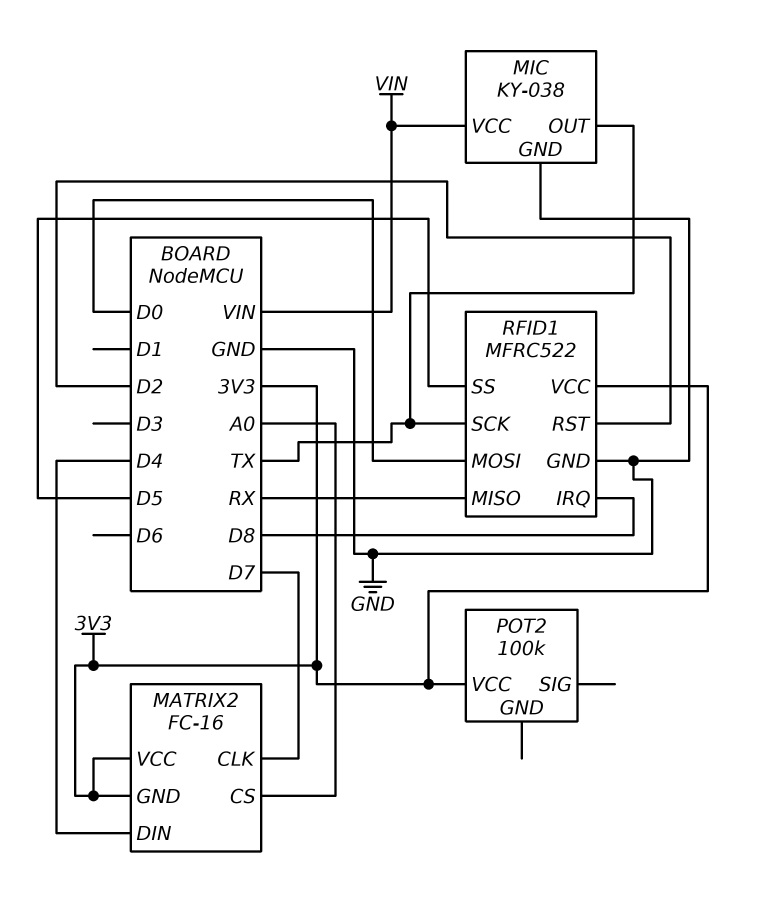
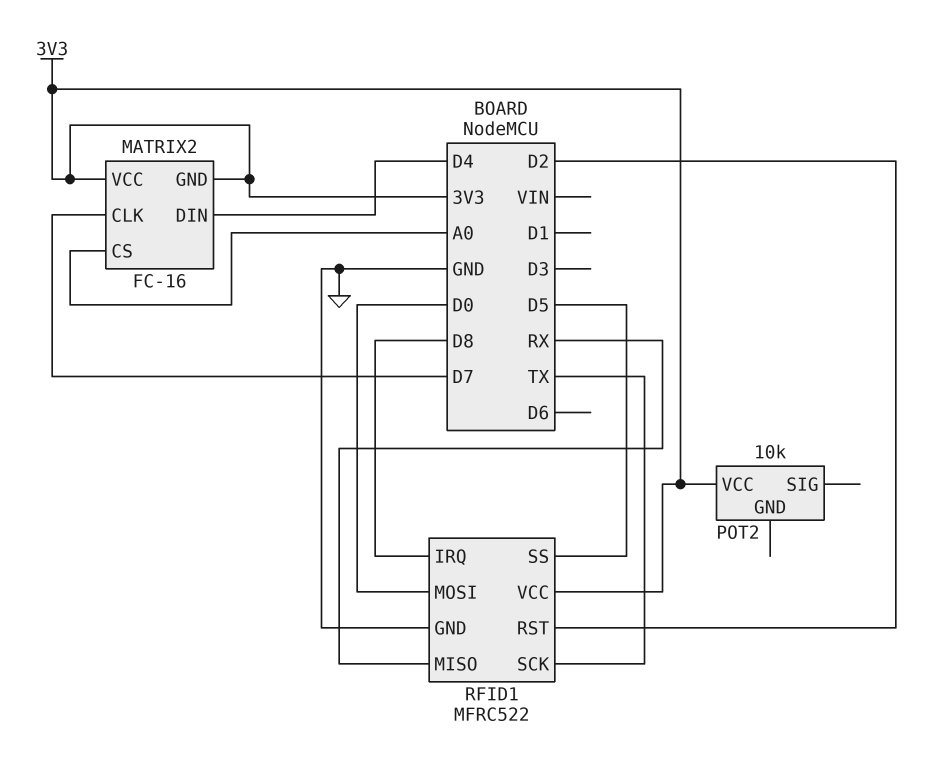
MIC: KY-038 -> none
MIC pin GND: GND -> none
MIC pin OUT: TX -> none
MIC pin VCC: VIN -> none
POT2: 100k -> 10k

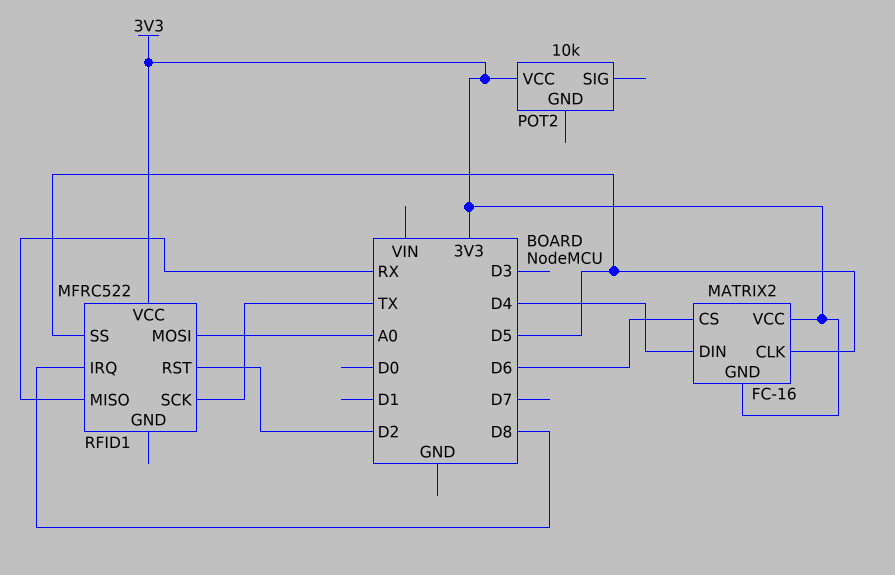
MATRIX2 pin CLK: D7 -> D5
MATRIX2 pin CS: A0 -> D6
RFID1 pin GND: GND -> none
RFID1 pin MOSI: D0 -> A0

